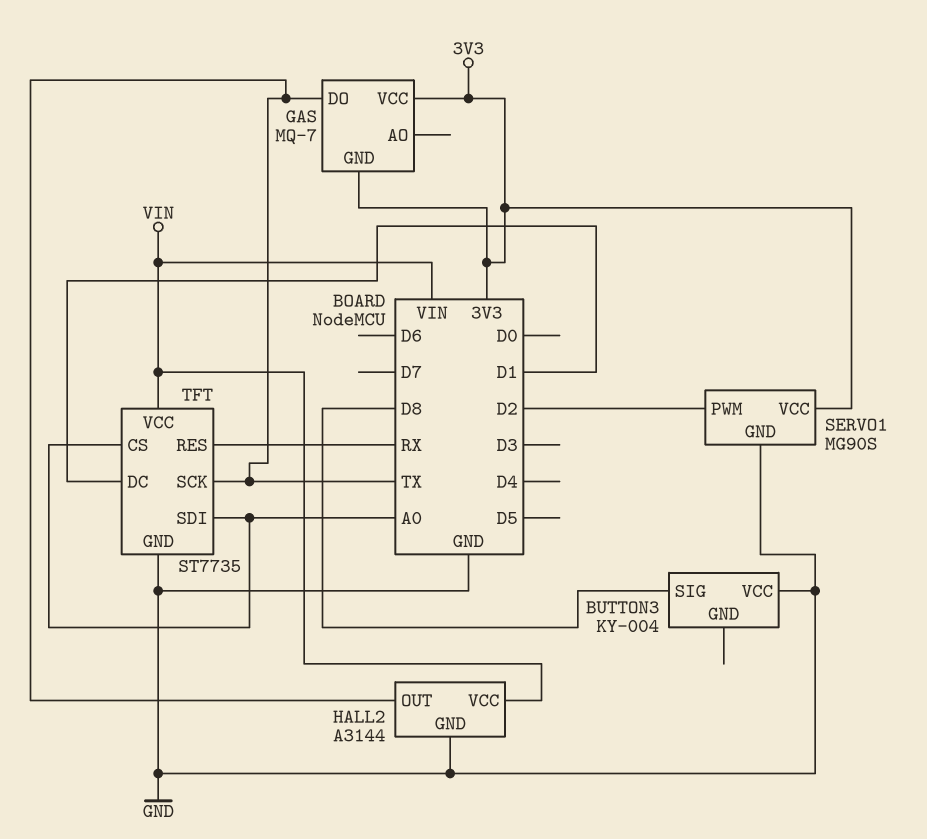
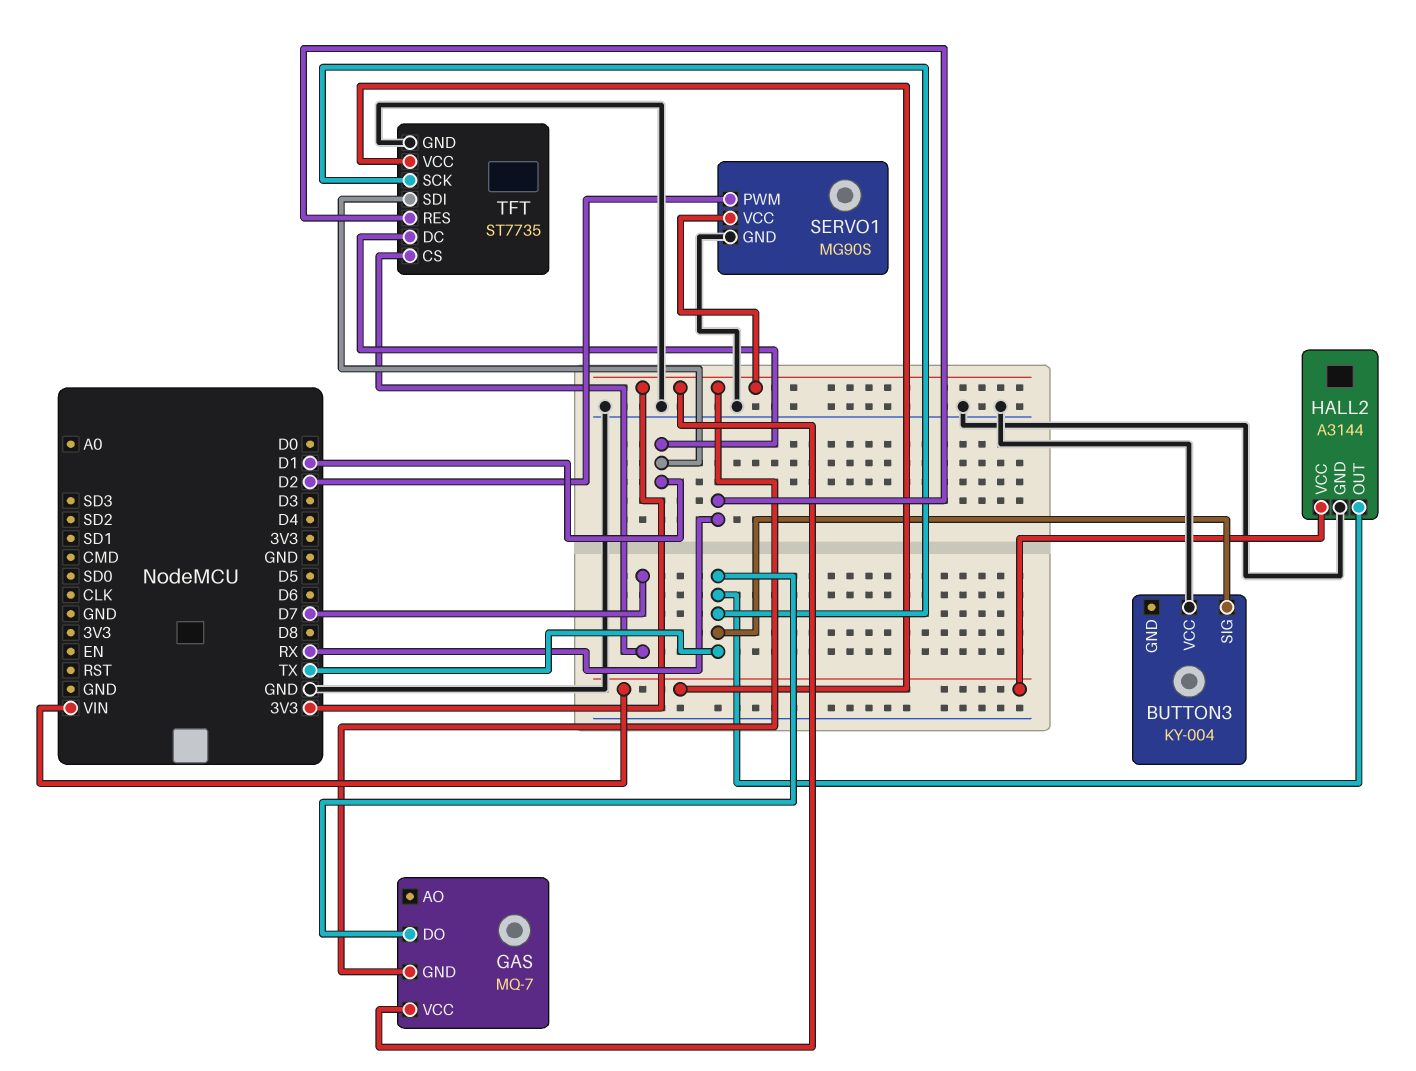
BUTTON3 pin SIG: D8 -> TX
TFT pin CS: A0 -> D7
TFT pin SDI: A0 -> D1

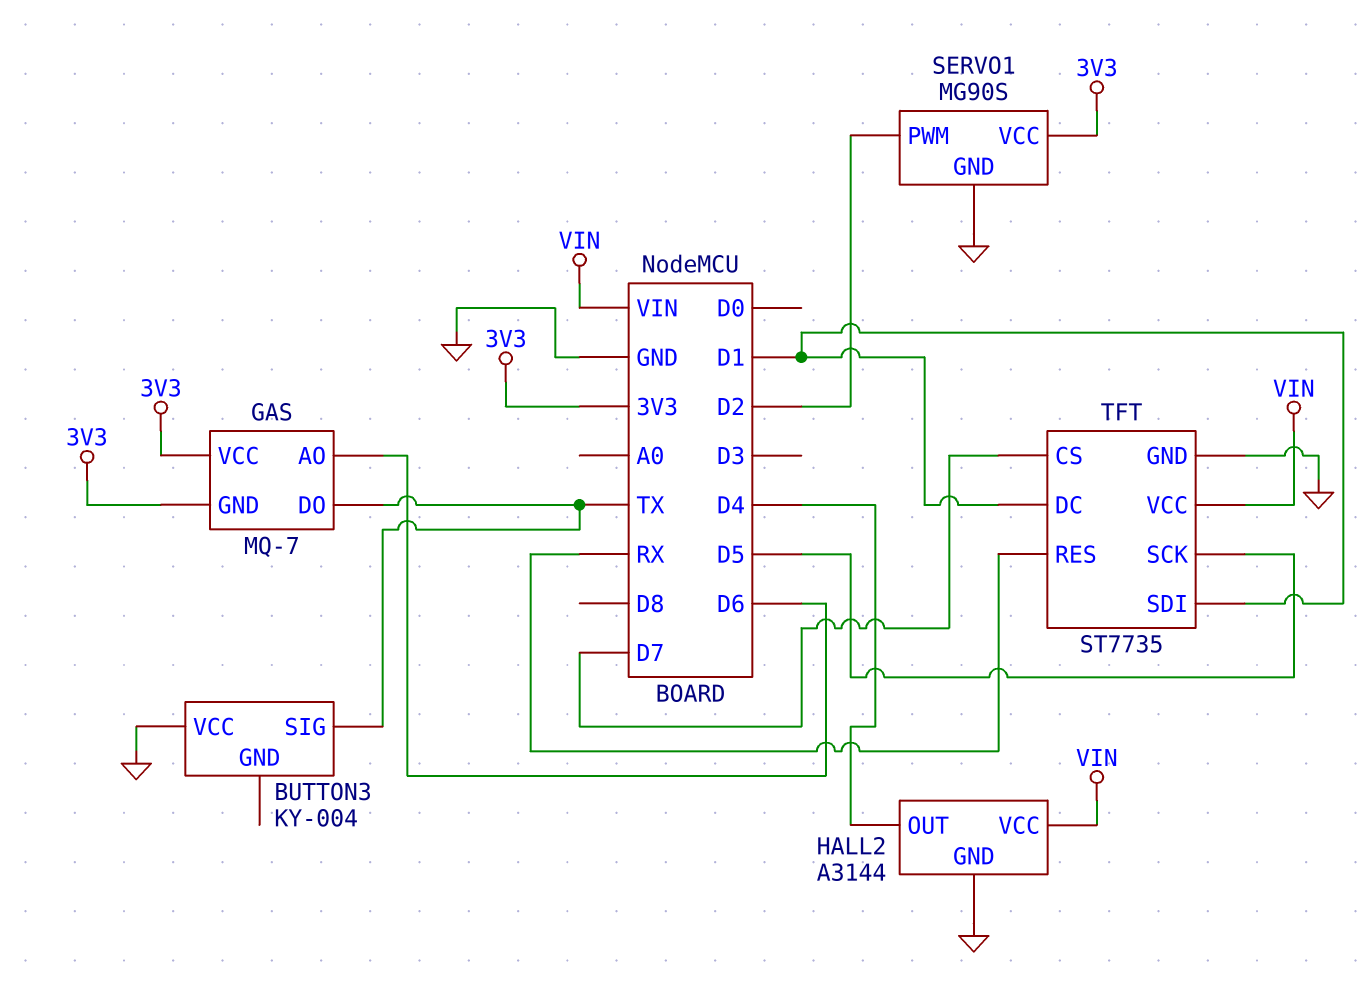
GAS pin AO: none -> D6
HALL2 pin OUT: TX -> D4
TFT pin SCK: TX -> D5

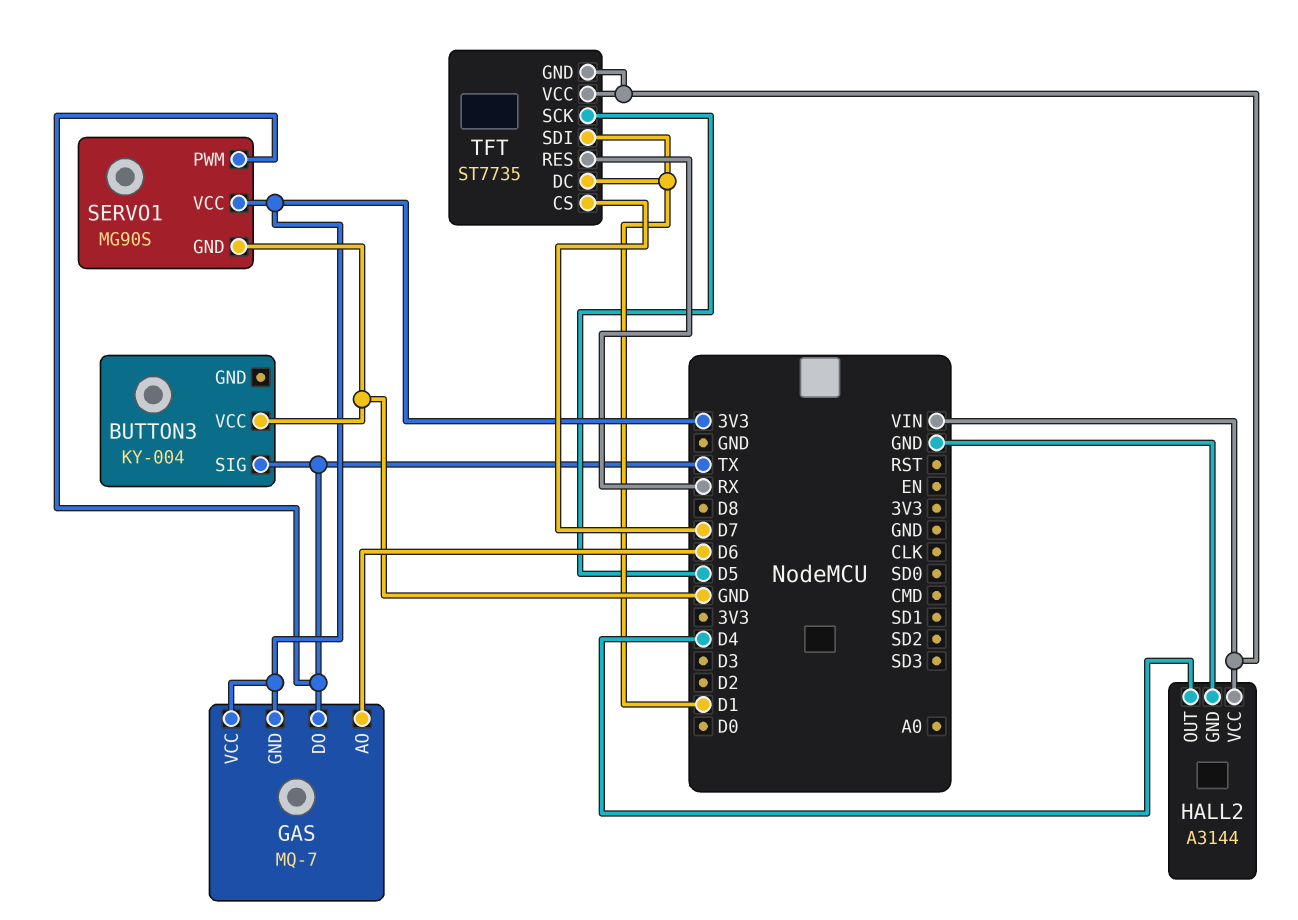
SERVO1 pin PWM: D2 -> TX
TFT pin GND: GND -> VIN

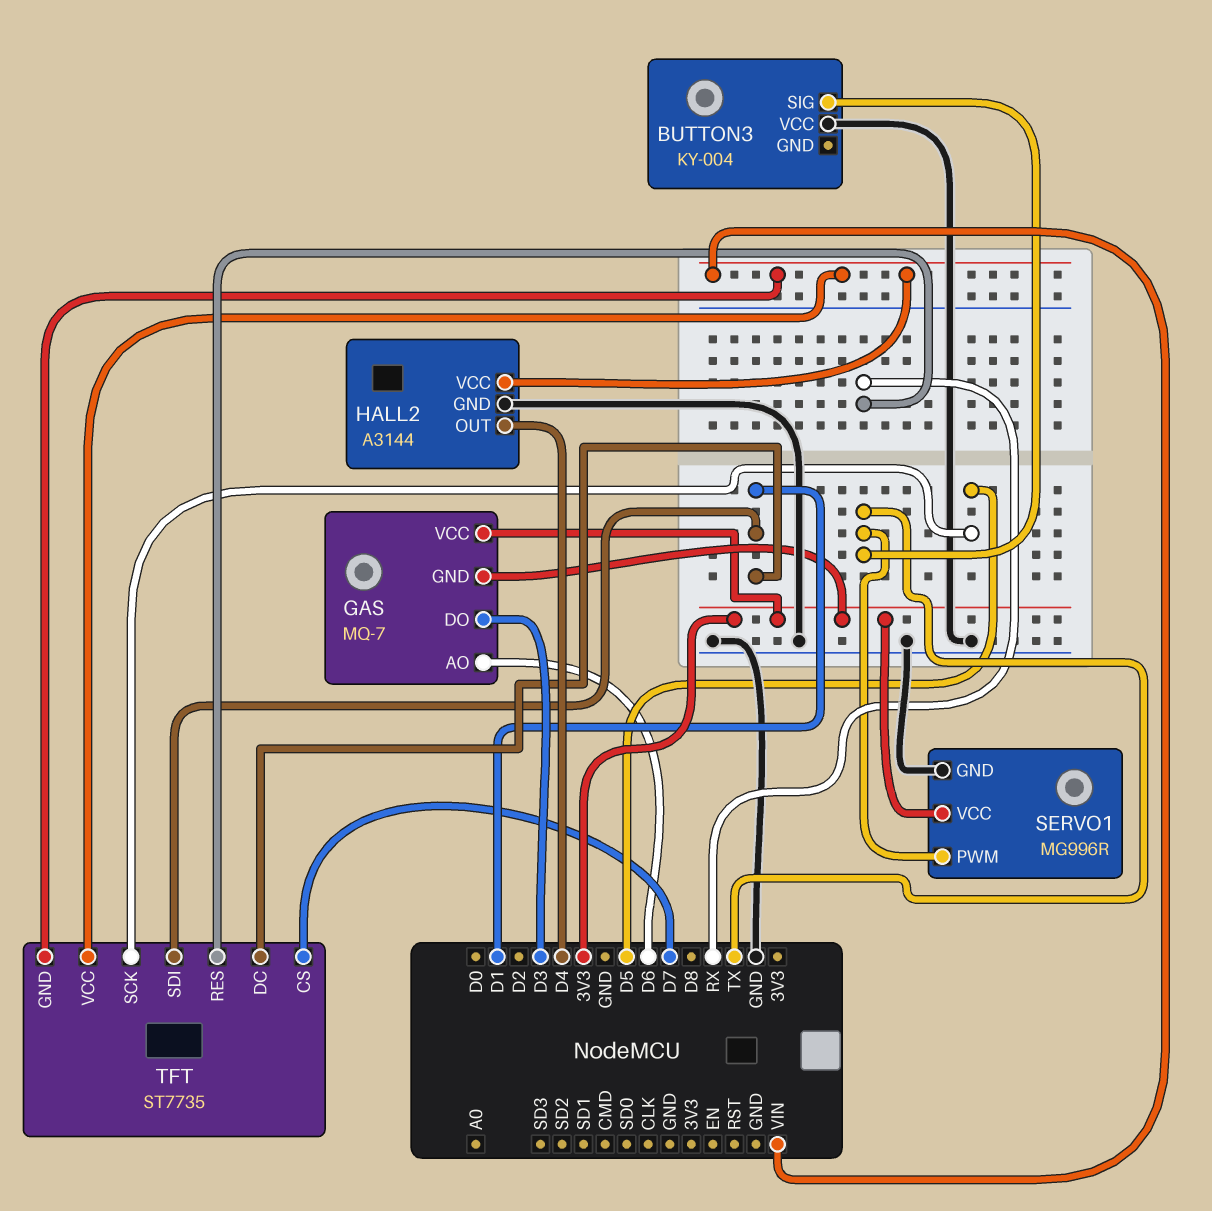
GAS pin DO: TX -> D3
SERVO1: MG90S -> MG996R

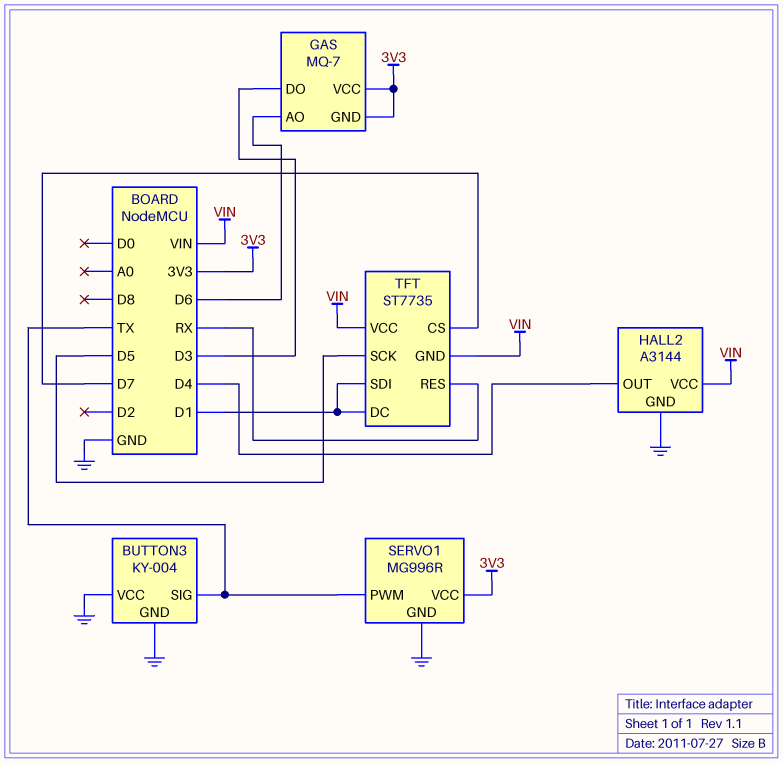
BUTTON3 pin GND: none -> GND

